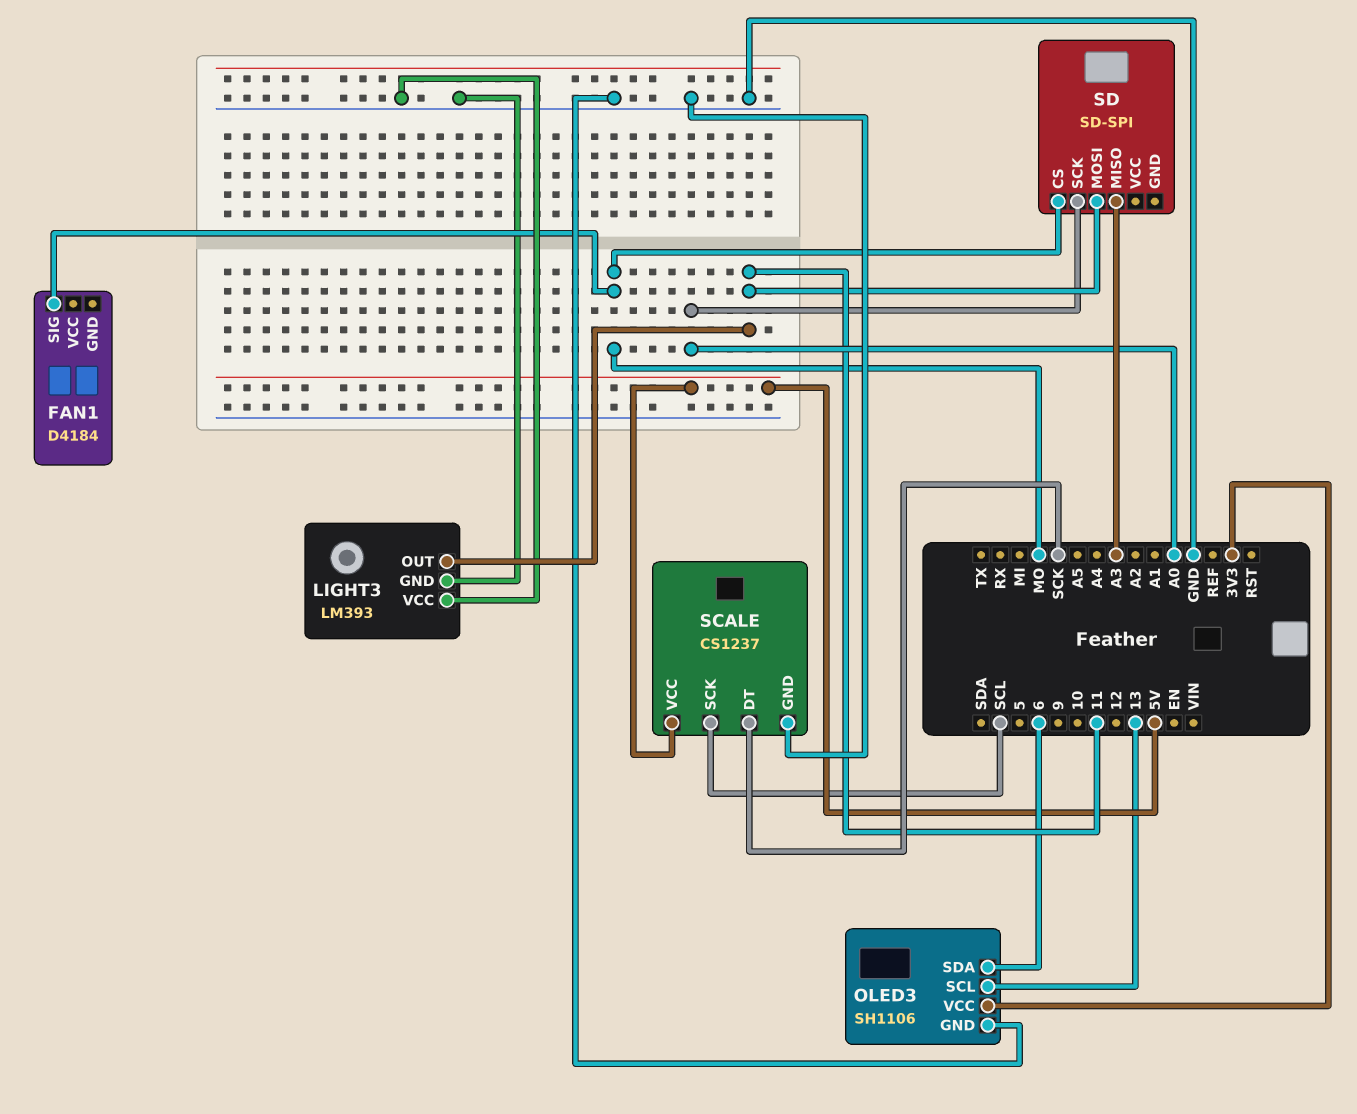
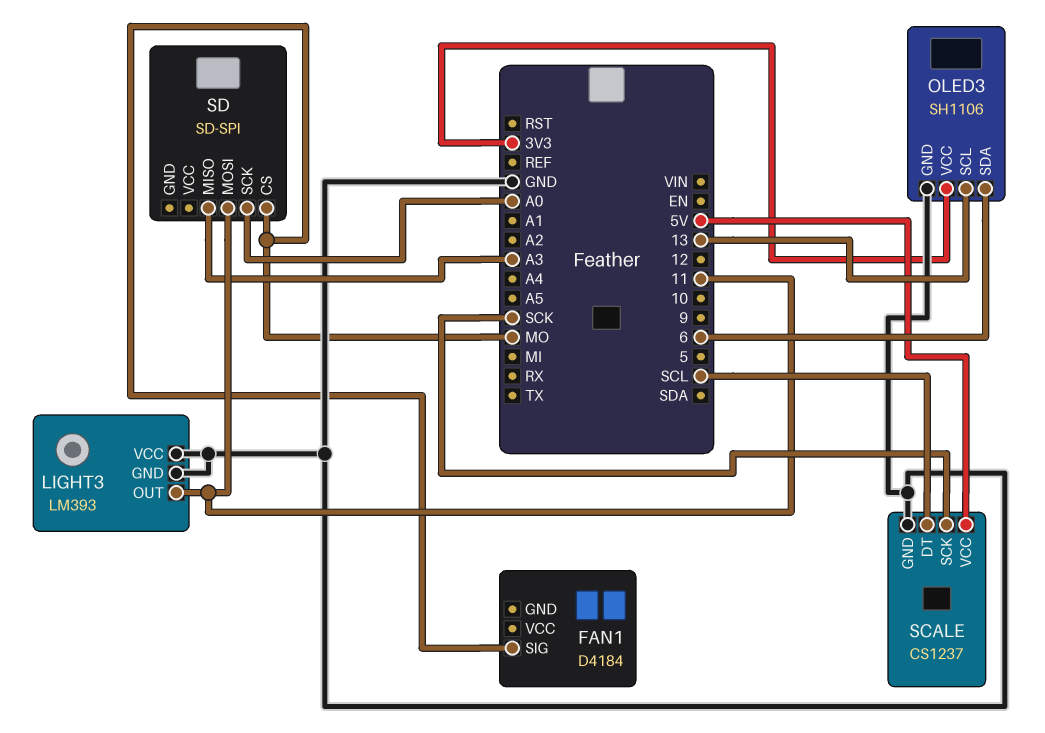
SCALE pin DT: SCK -> SCL
SCALE pin SCK: SCL -> SCK

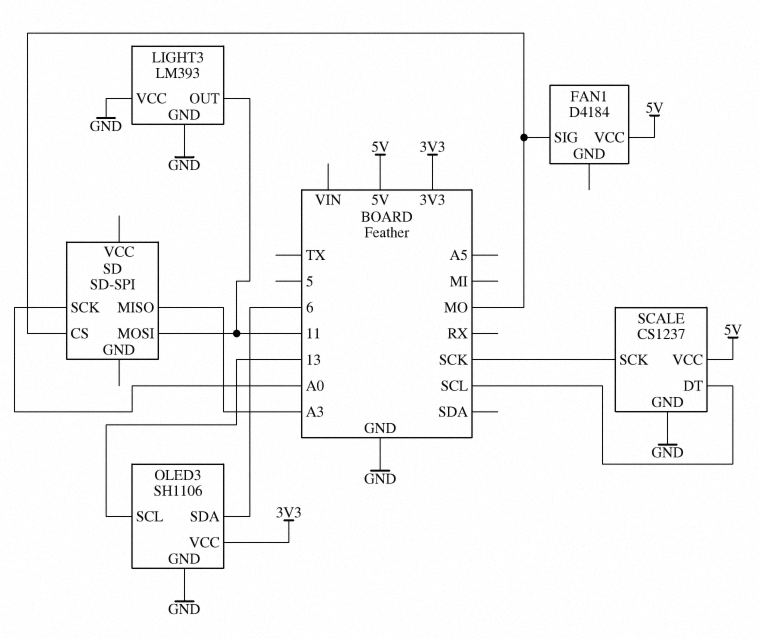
FAN1 pin VCC: none -> 5V

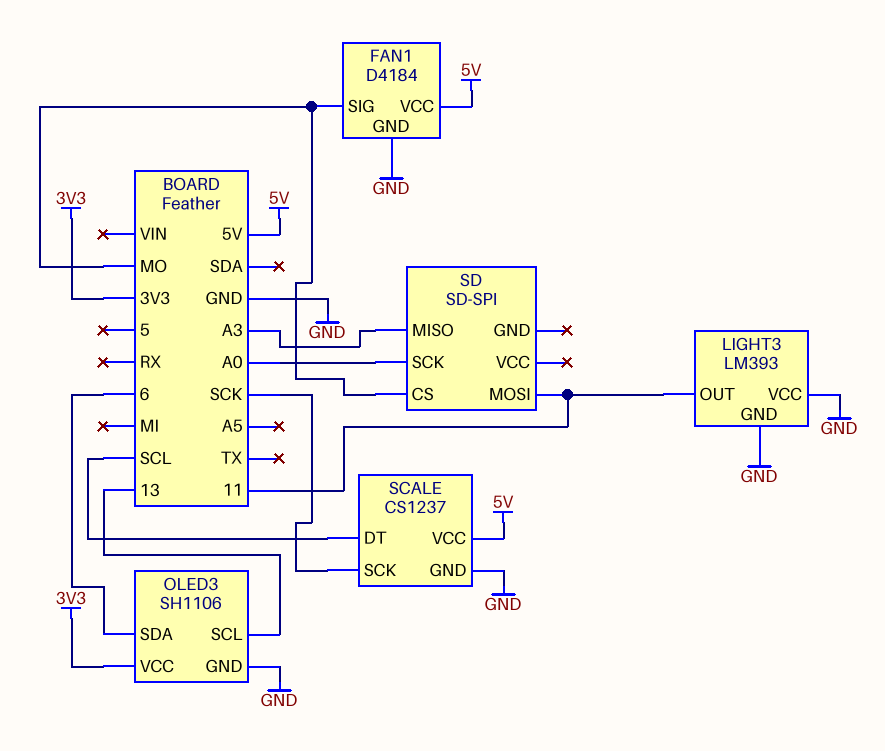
FAN1 pin GND: none -> GND

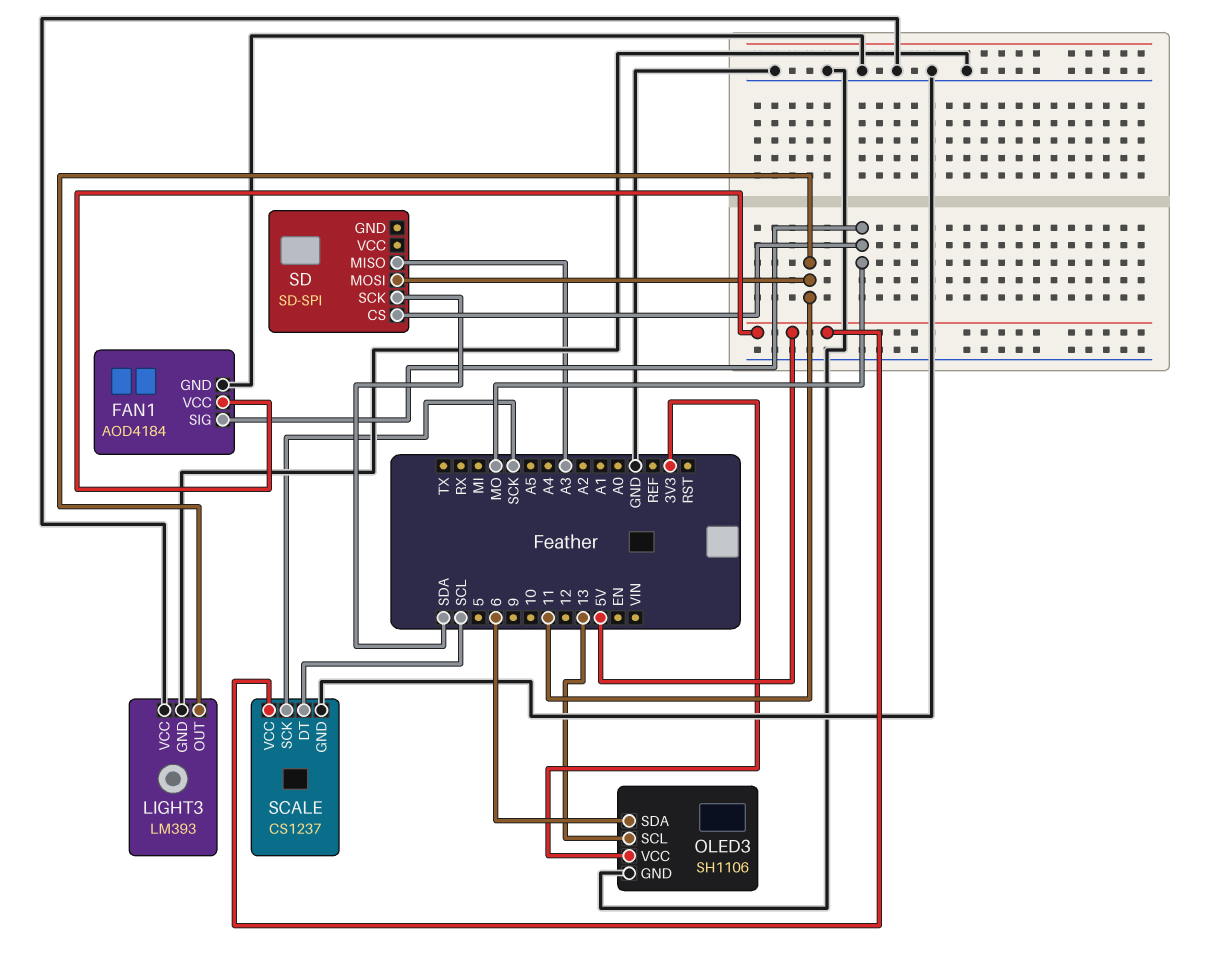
FAN1: D4184 -> AOD4184
SD pin SCK: A0 -> SDA

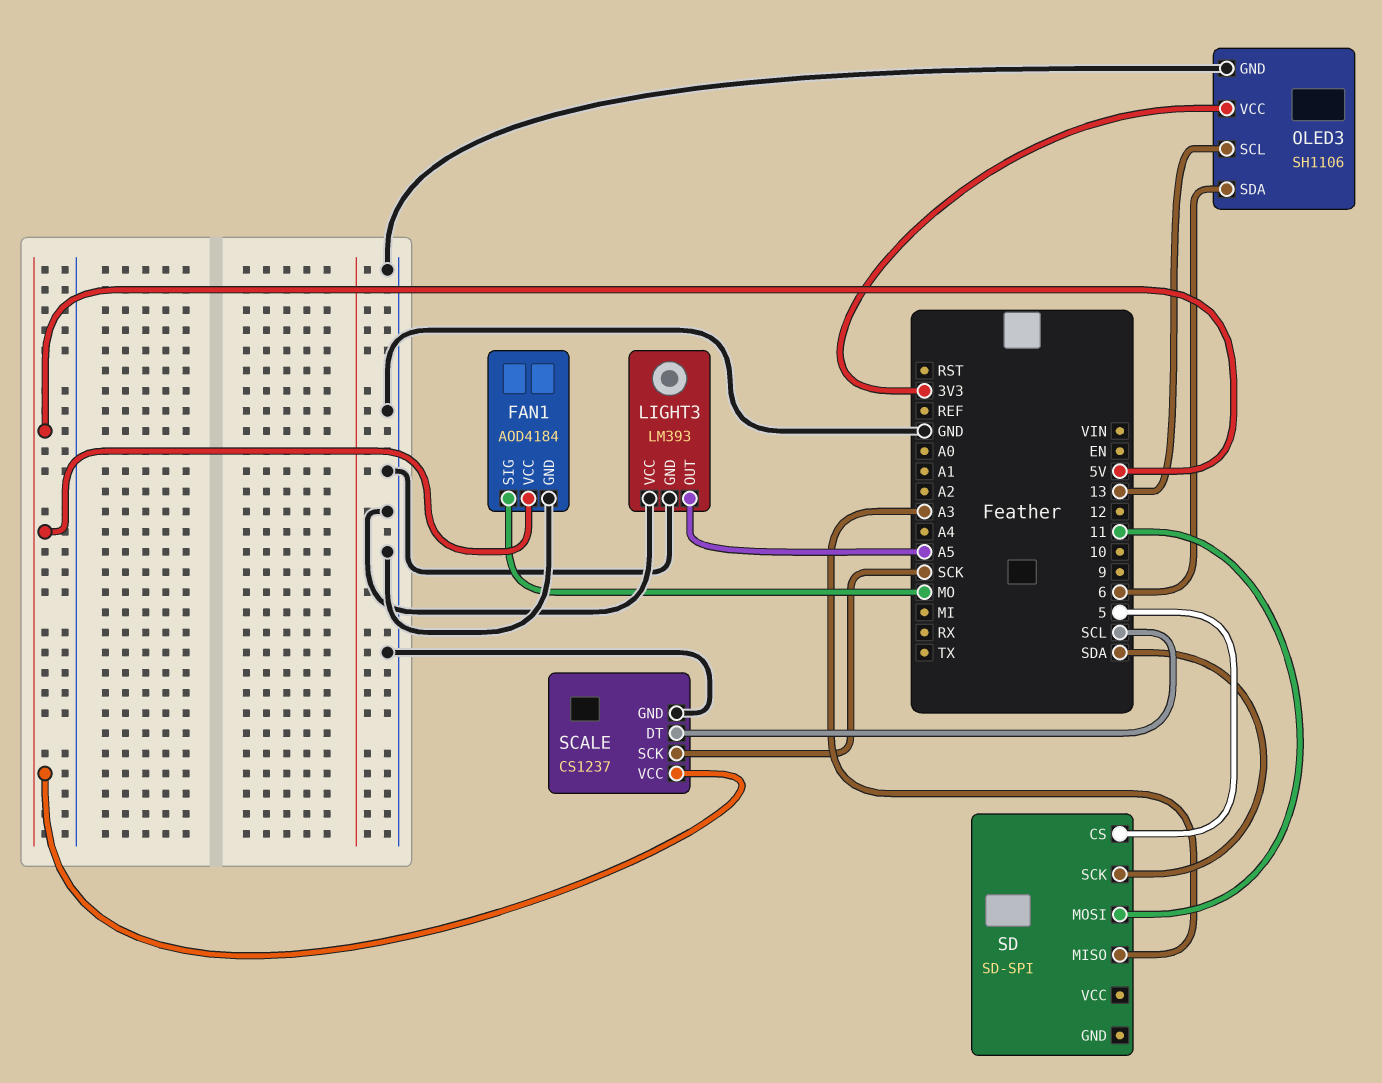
LIGHT3 pin OUT: 11 -> A5
SD pin CS: MO -> 5

